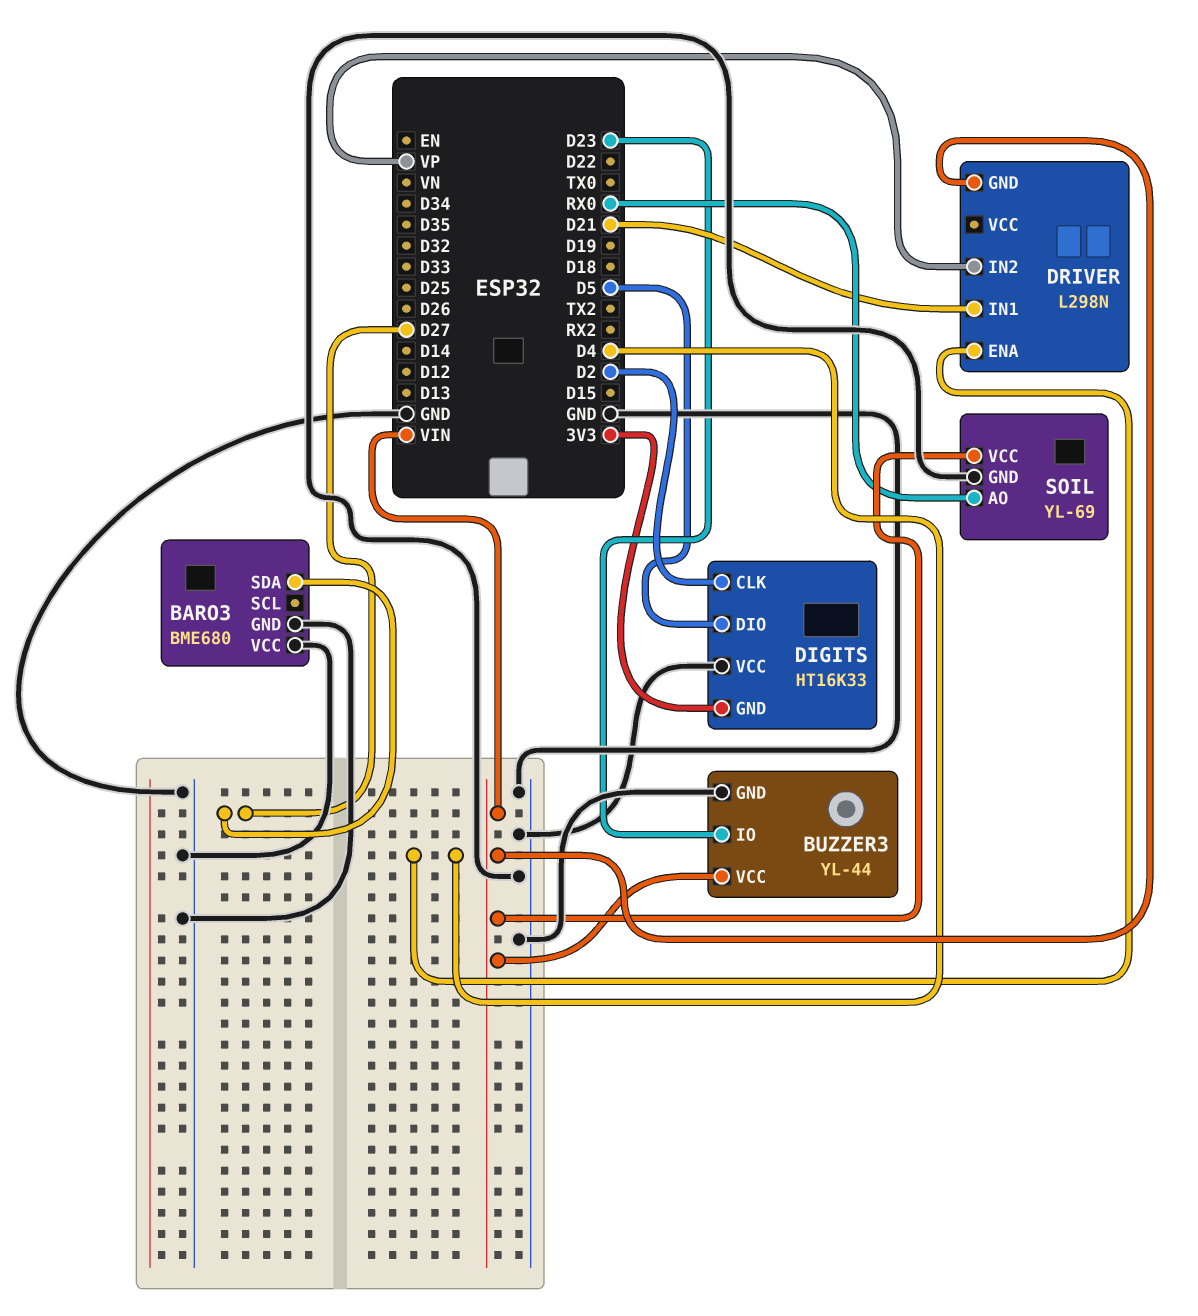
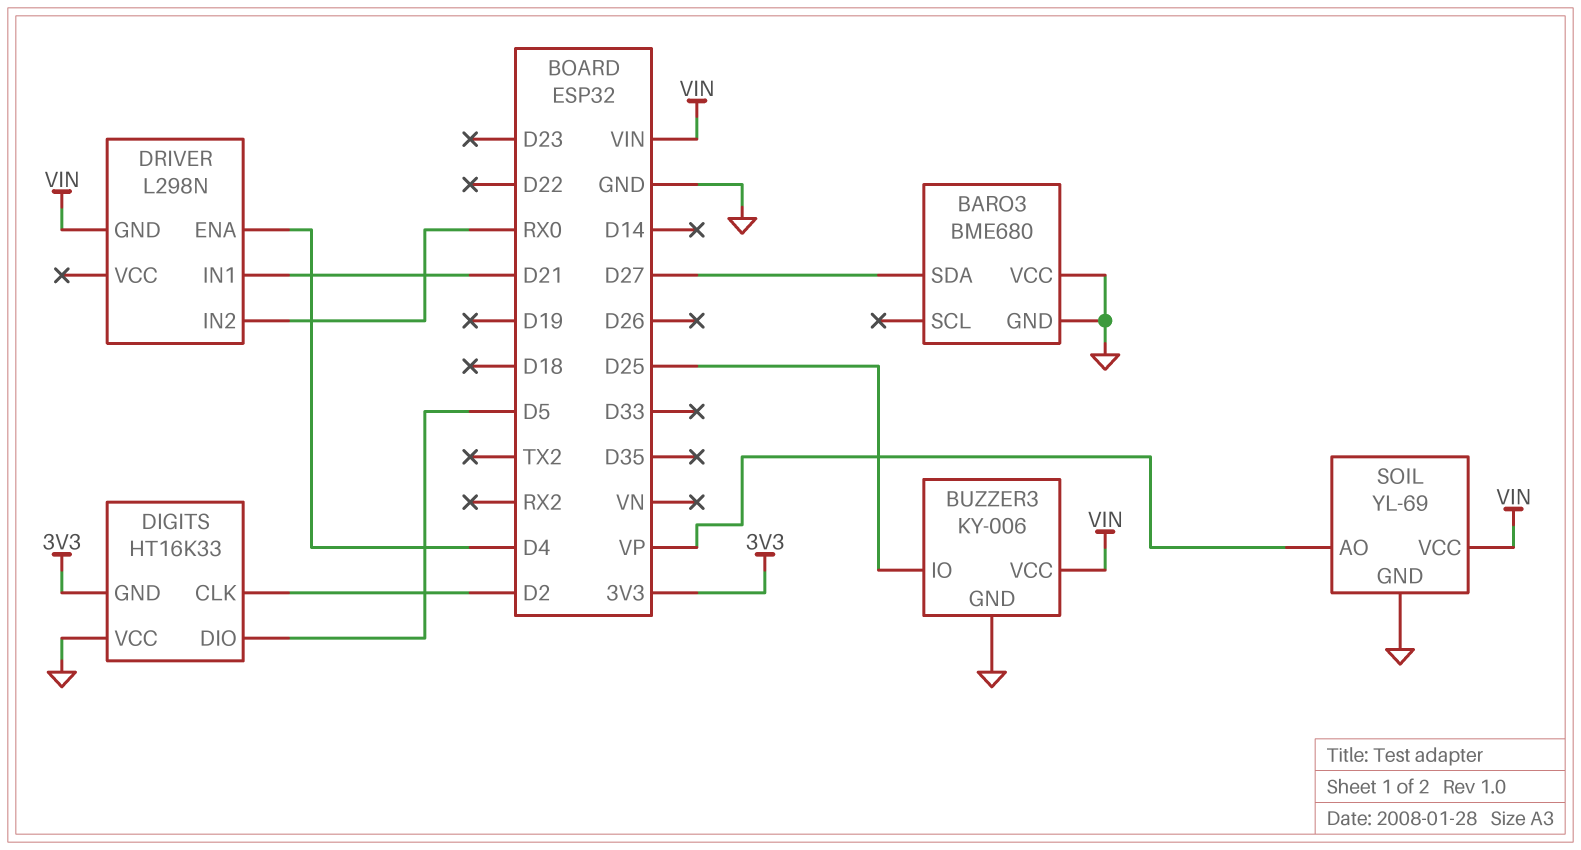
BUZZER3: YL-44 -> KY-006
BUZZER3 pin IO: D23 -> D25
DRIVER pin IN2: VP -> RX0
SOIL pin AO: RX0 -> VP

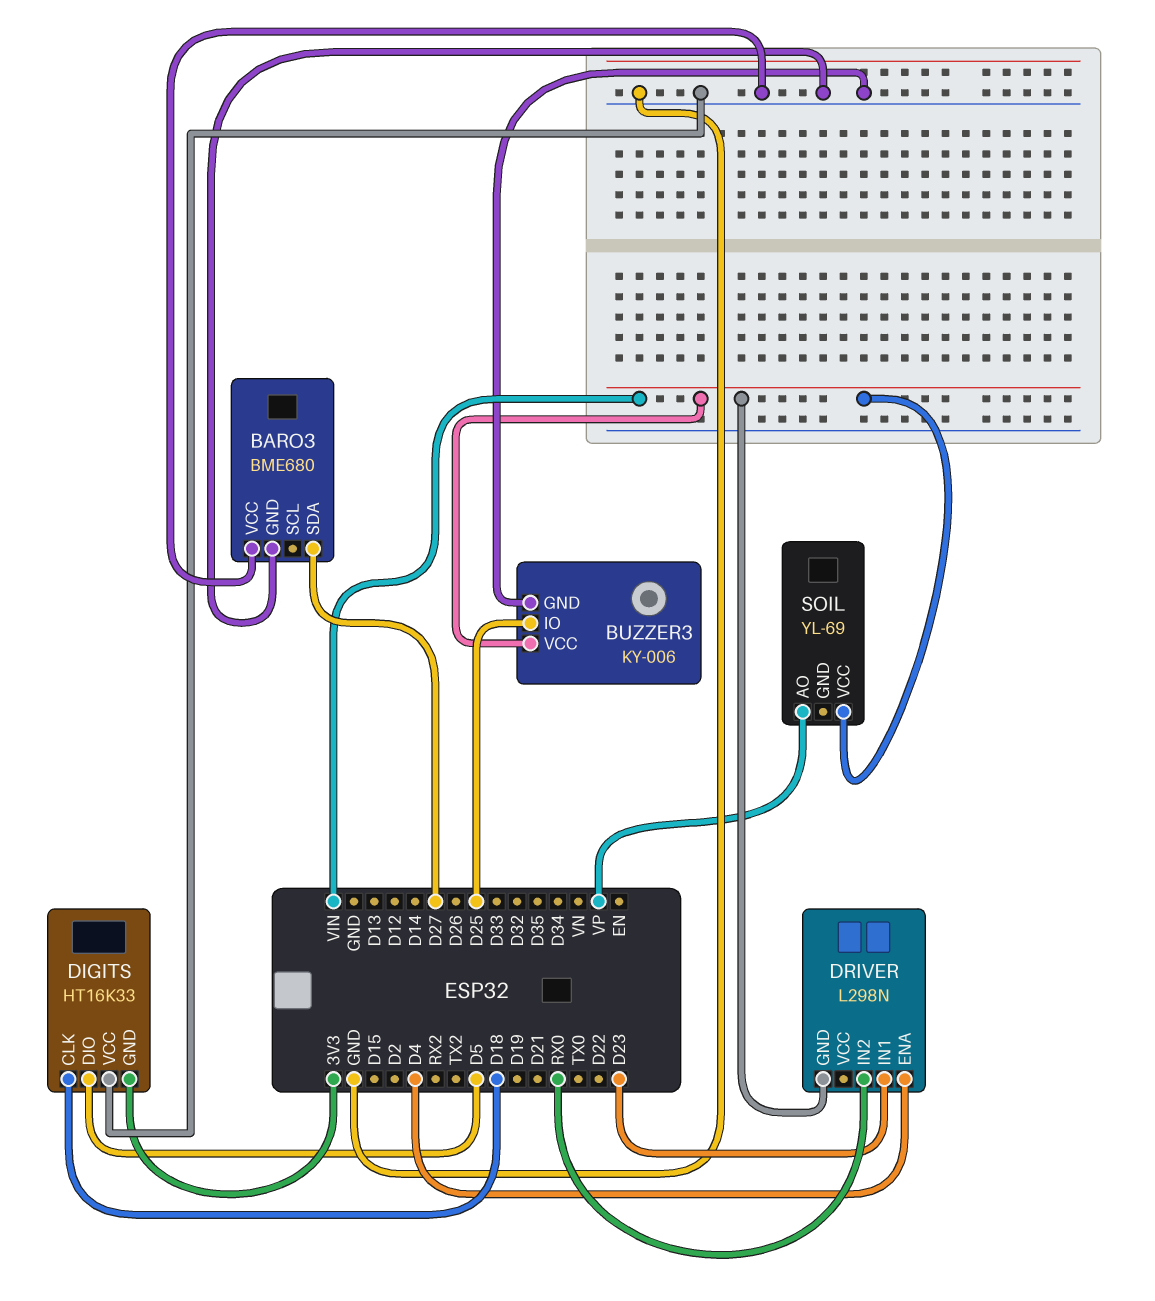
DIGITS pin CLK: D2 -> D18
DRIVER pin IN1: D21 -> D23
SOIL pin GND: GND -> none

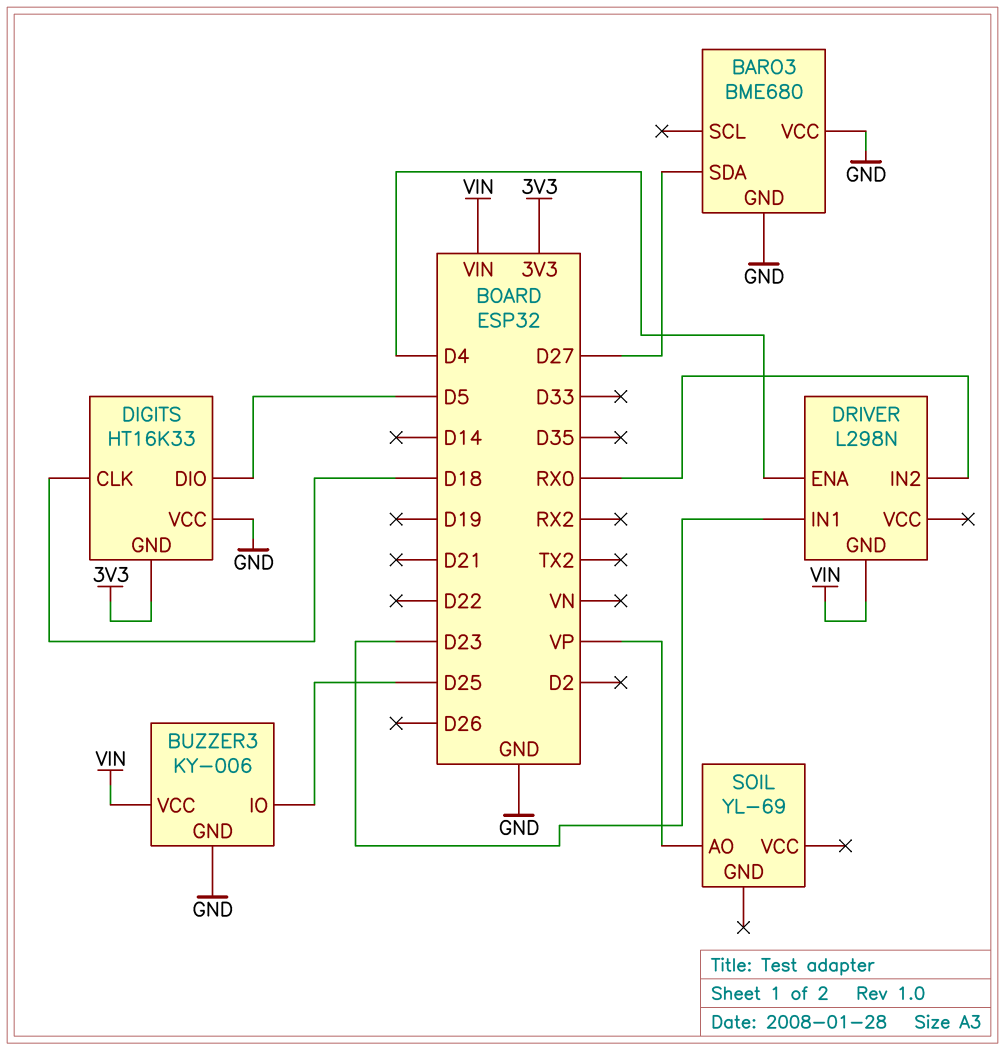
SOIL pin VCC: VIN -> none

